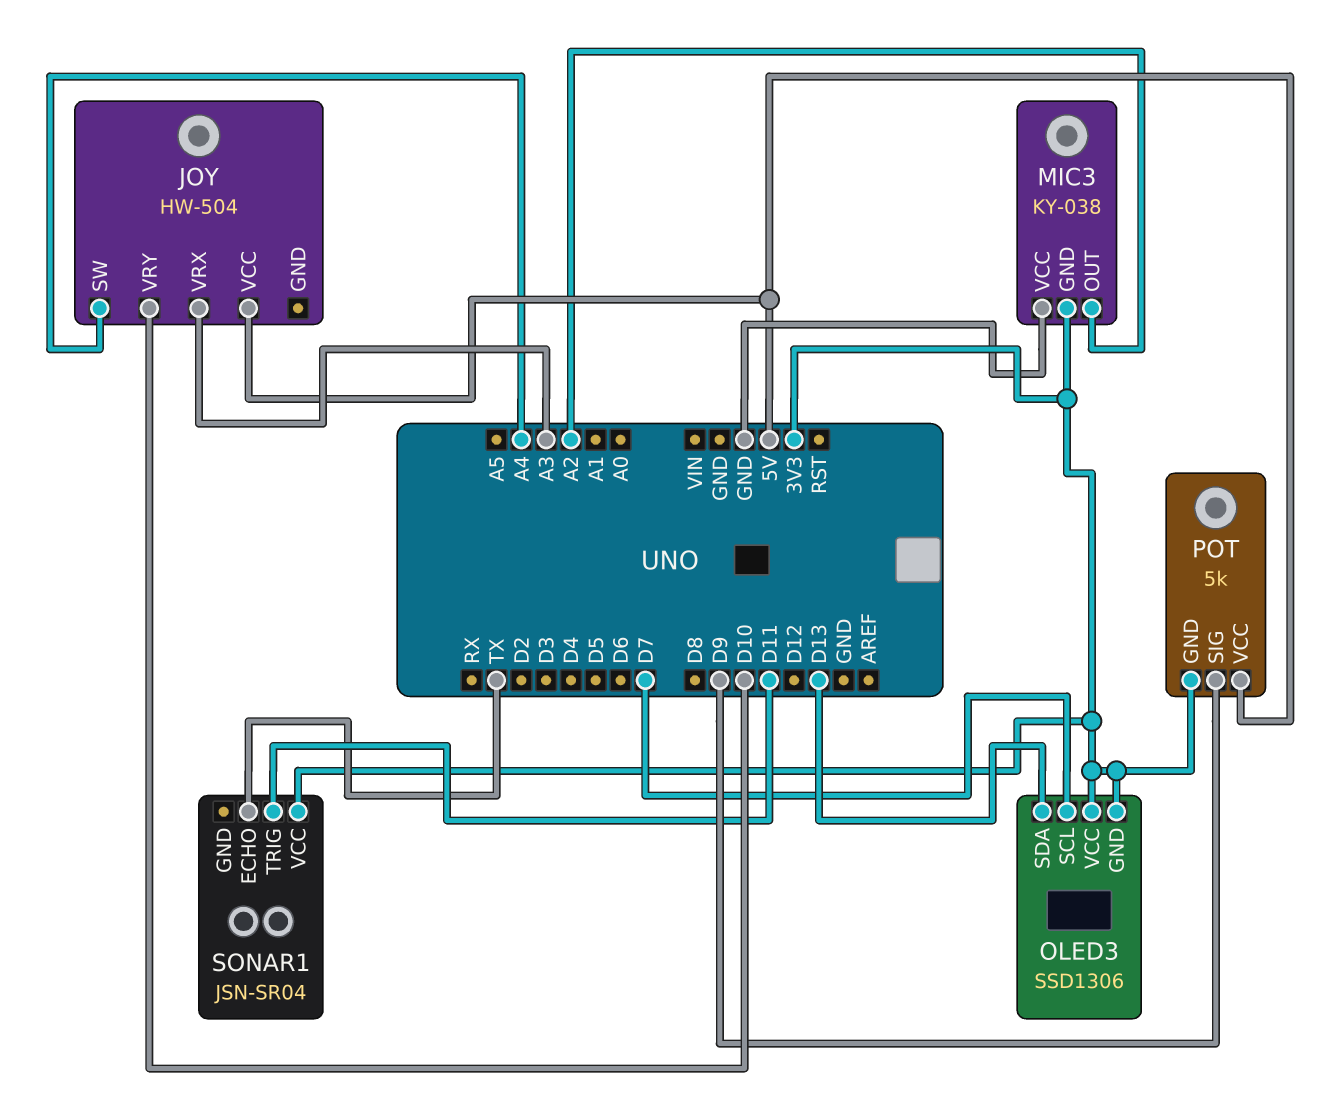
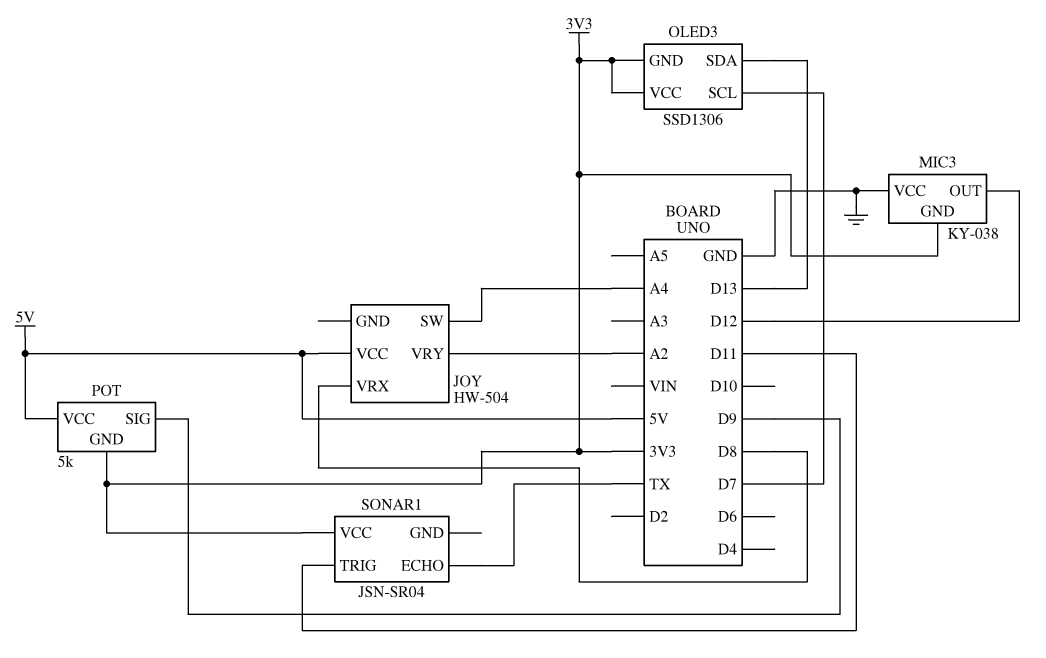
JOY pin VRX: A3 -> D8
JOY pin VRY: D10 -> A2
MIC3 pin OUT: A2 -> D12

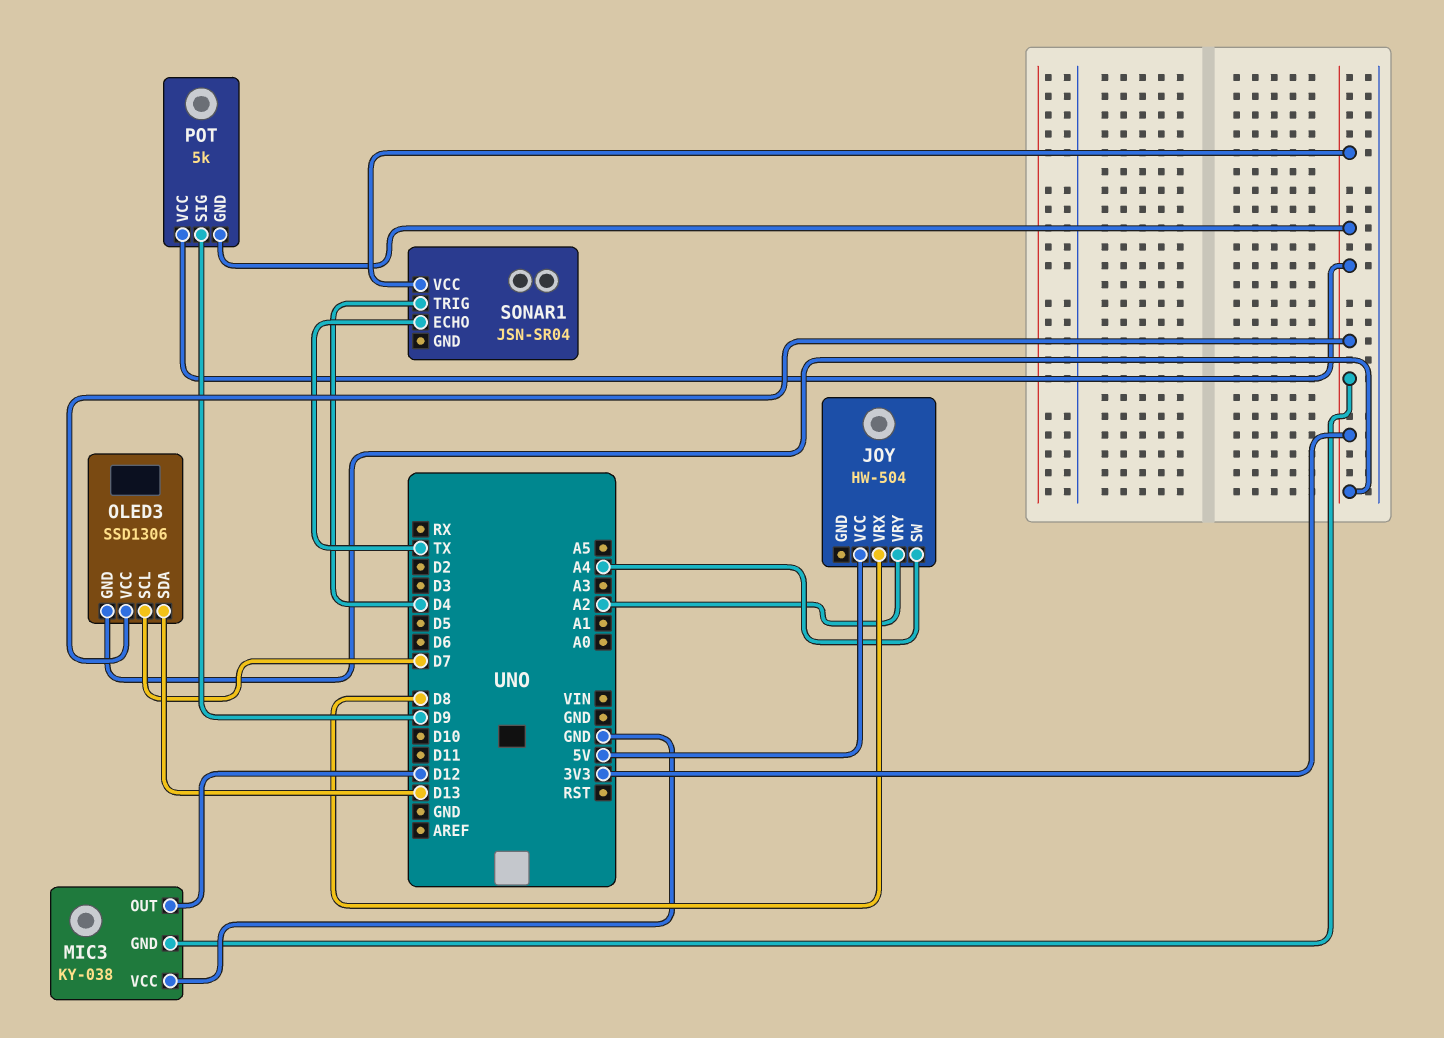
POT pin VCC: 5V -> 3V3
SONAR1 pin TRIG: D11 -> D4

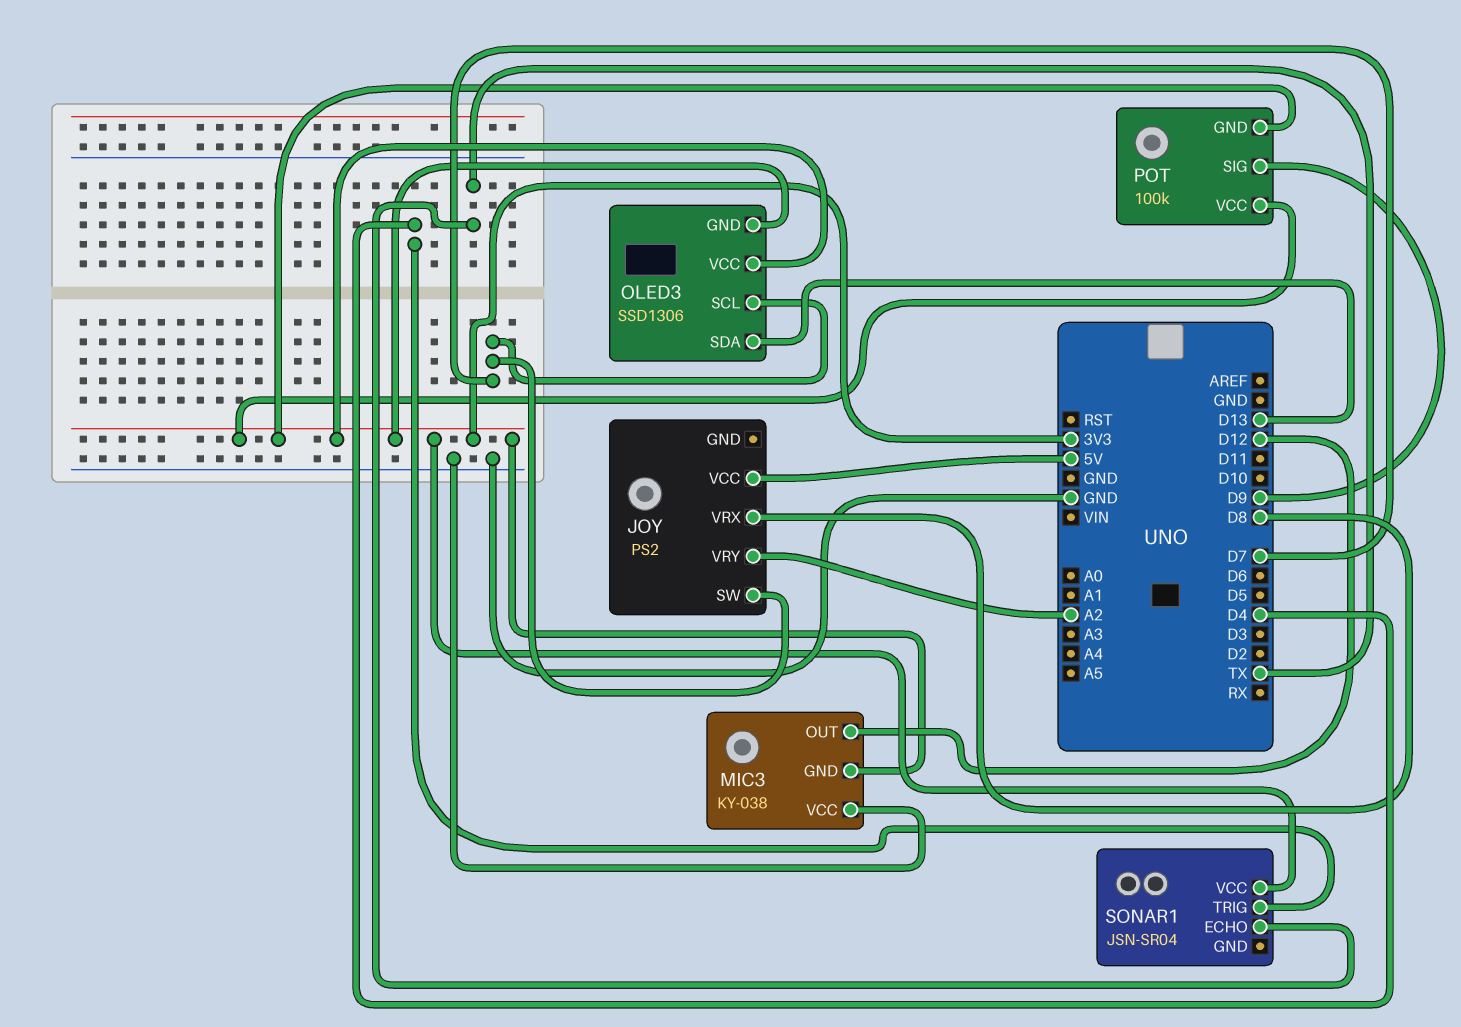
JOY: HW-504 -> PS2
JOY pin SW: A4 -> D7
POT: 5k -> 100k

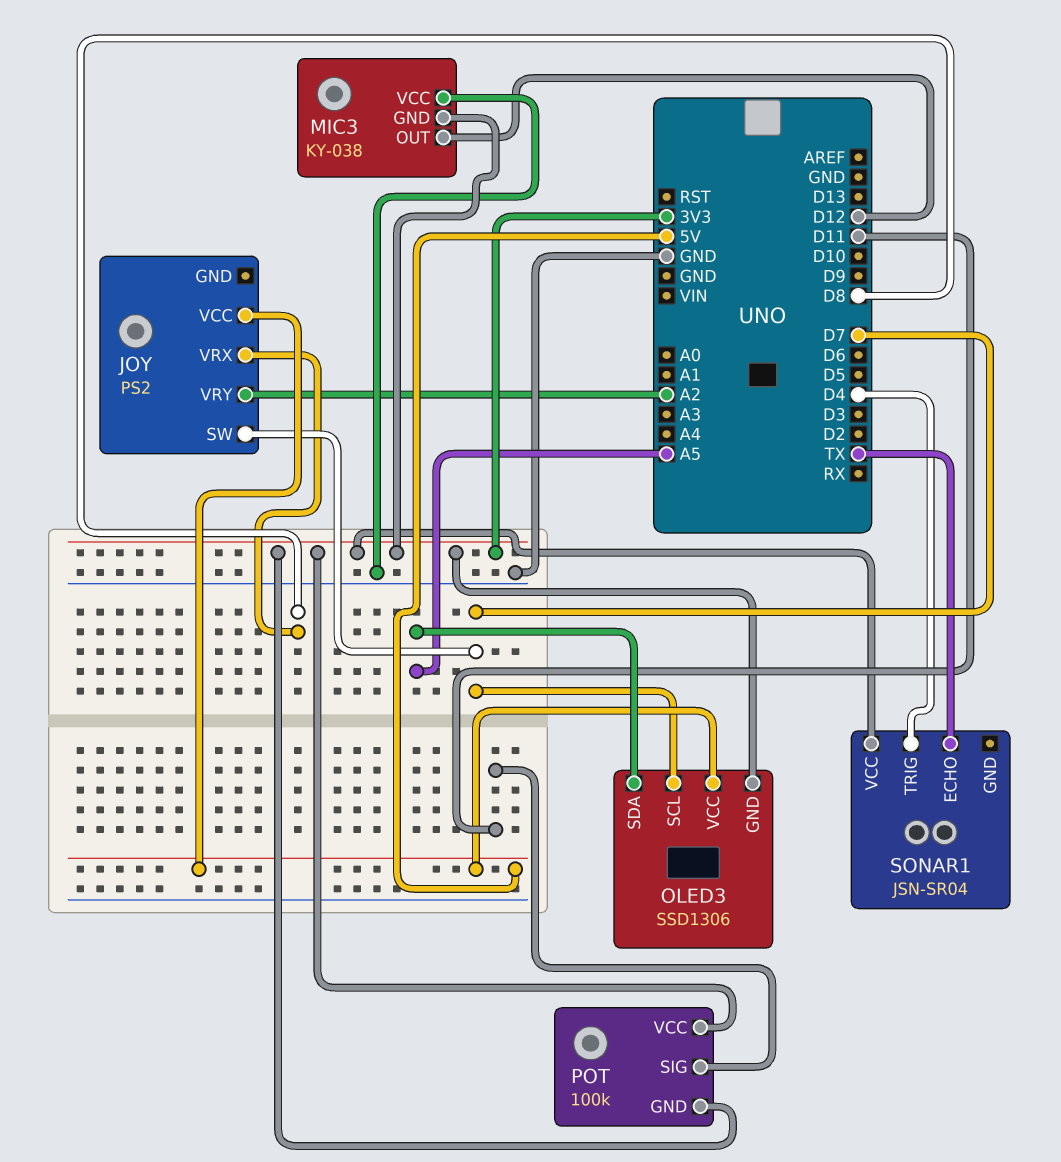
OLED3 pin SDA: D13 -> A5
OLED3 pin VCC: 3V3 -> 5V
POT pin SIG: D9 -> D11

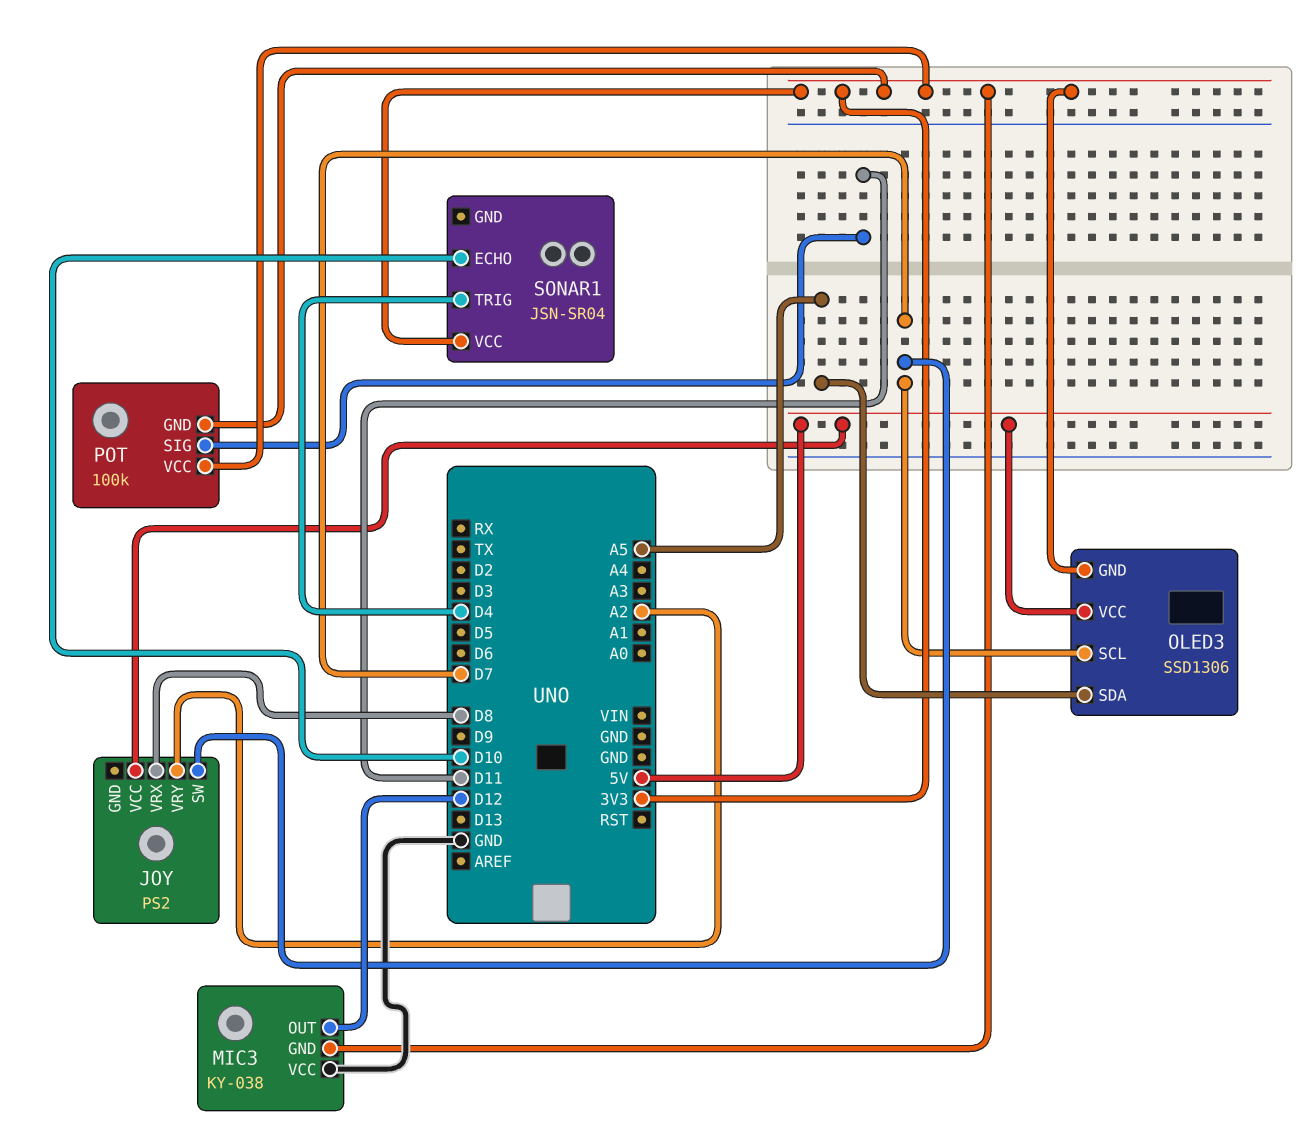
SONAR1 pin ECHO: TX -> D10

